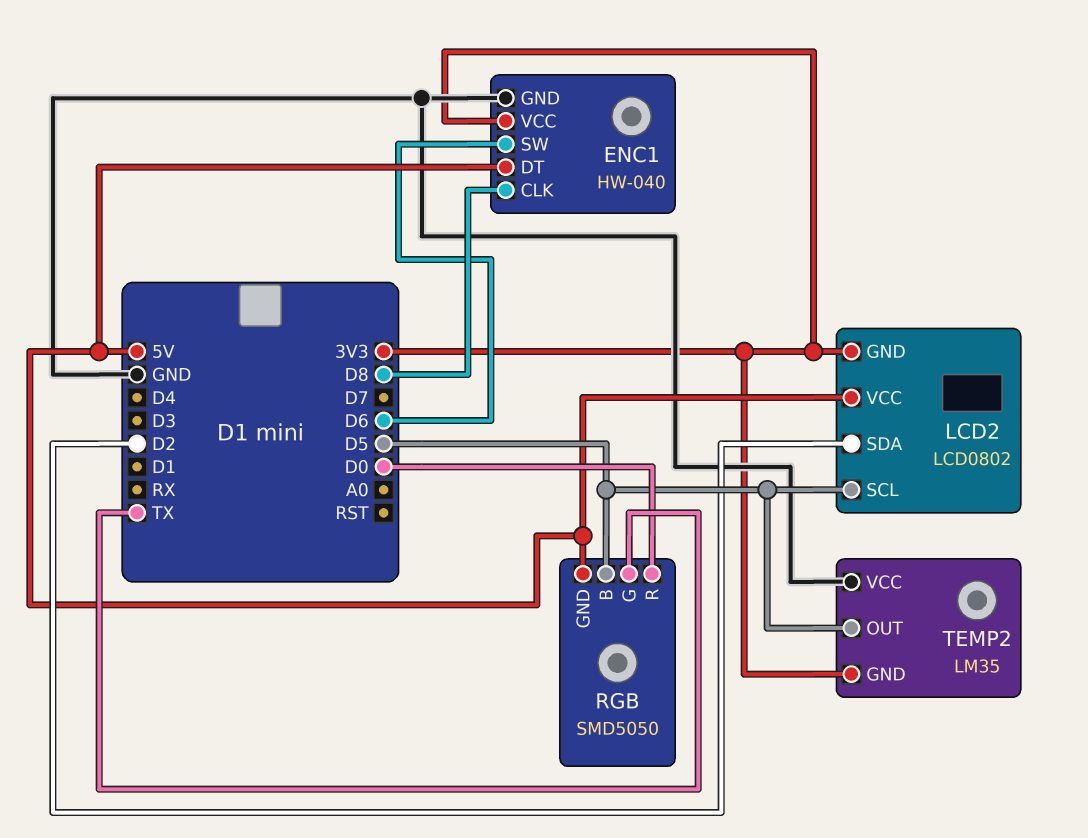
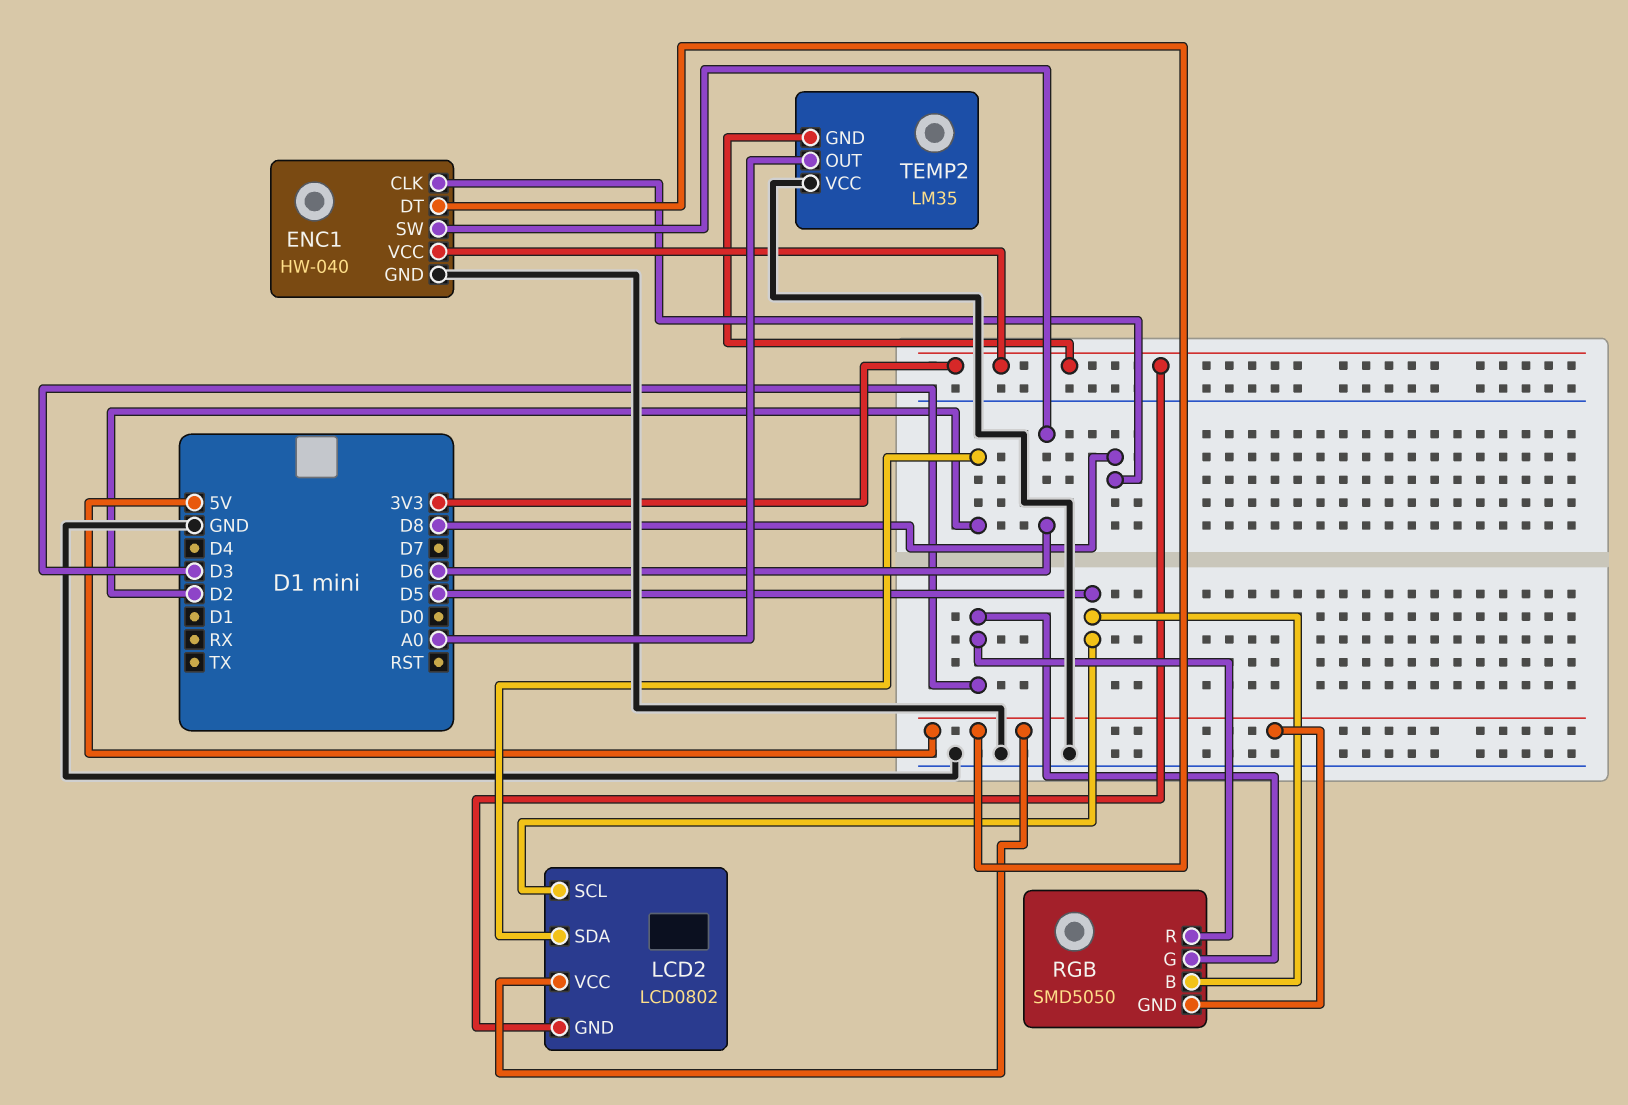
RGB pin G: TX -> D3
RGB pin R: D0 -> D3
TEMP2 pin OUT: D5 -> A0

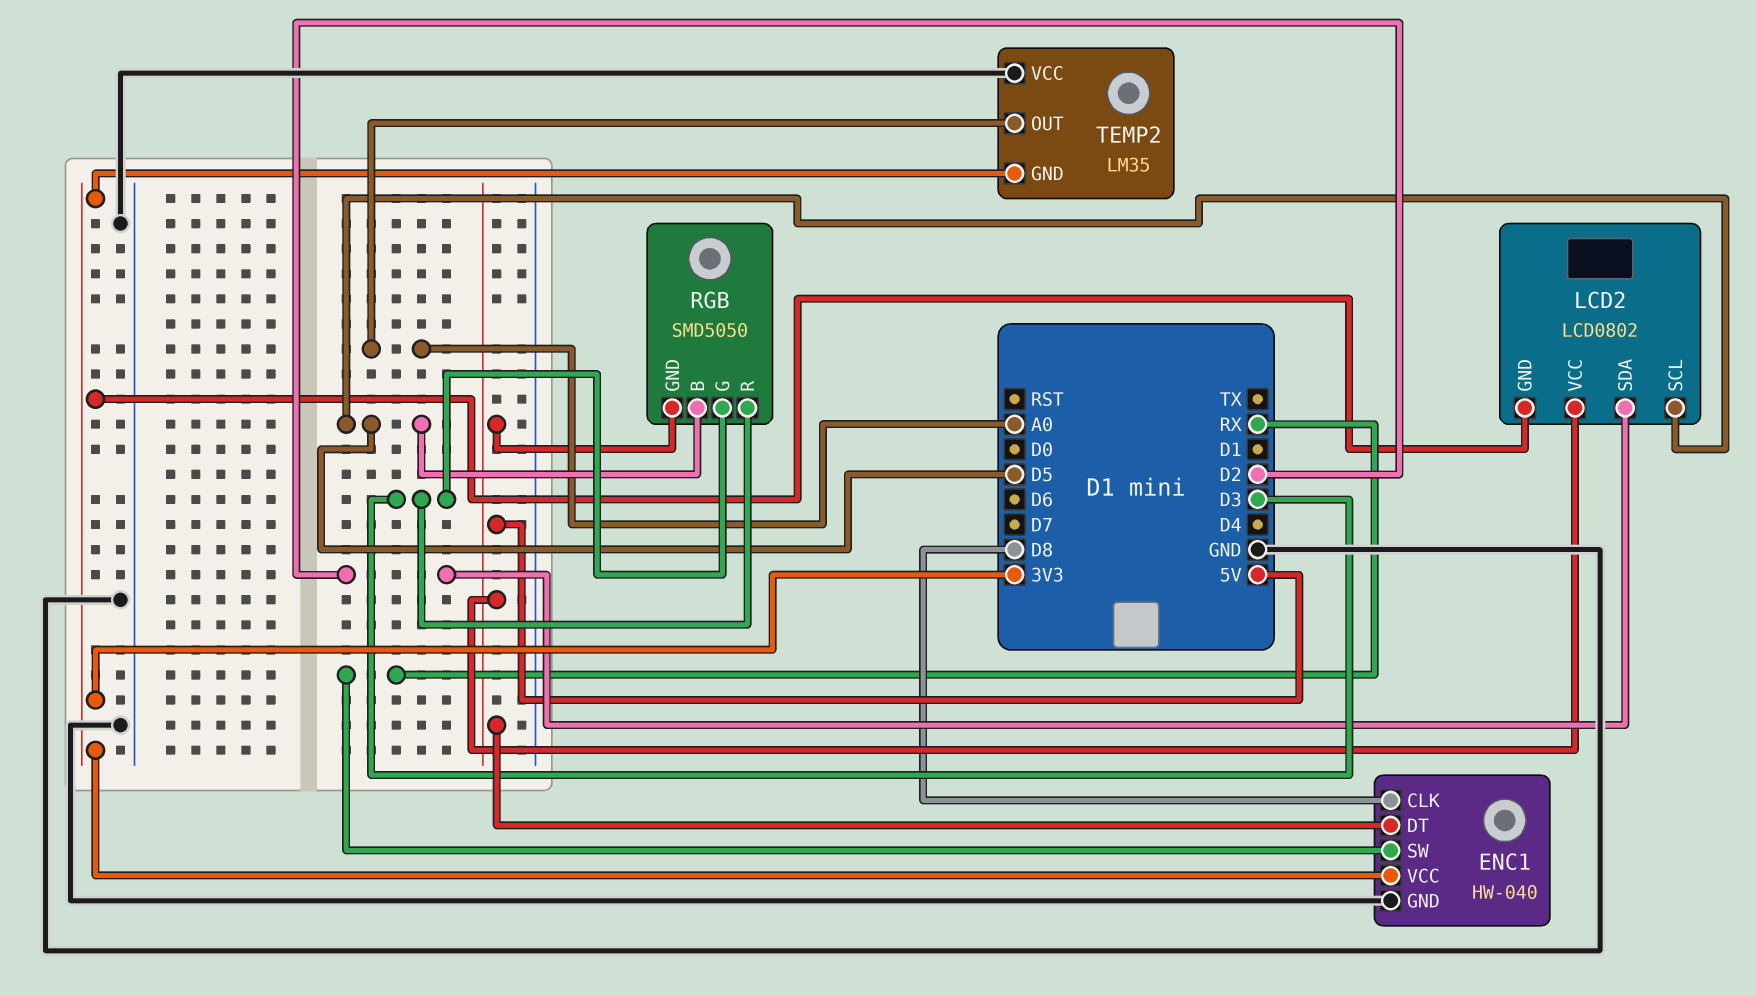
ENC1 pin SW: D6 -> RX

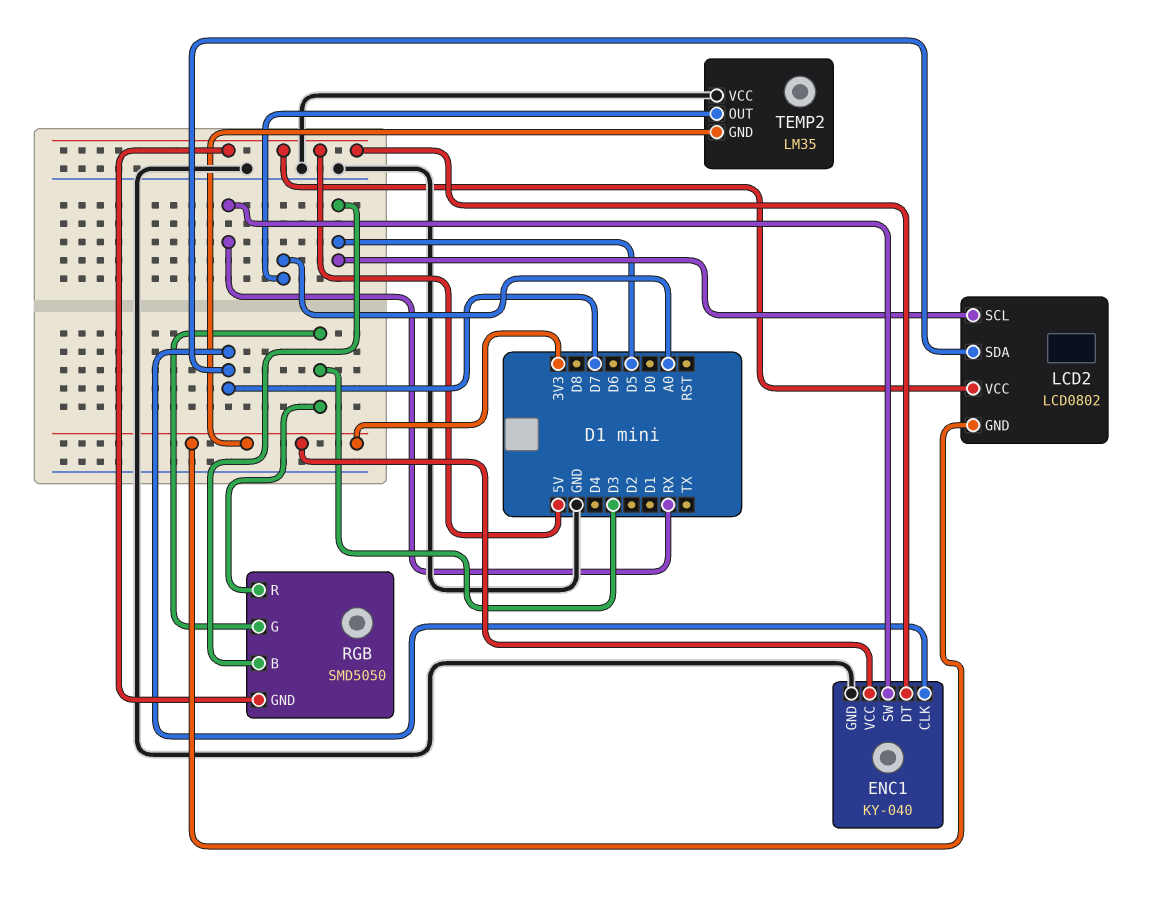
ENC1: HW-040 -> KY-040
ENC1 pin CLK: D8 -> D7
LCD2 pin SDA: D2 -> D7

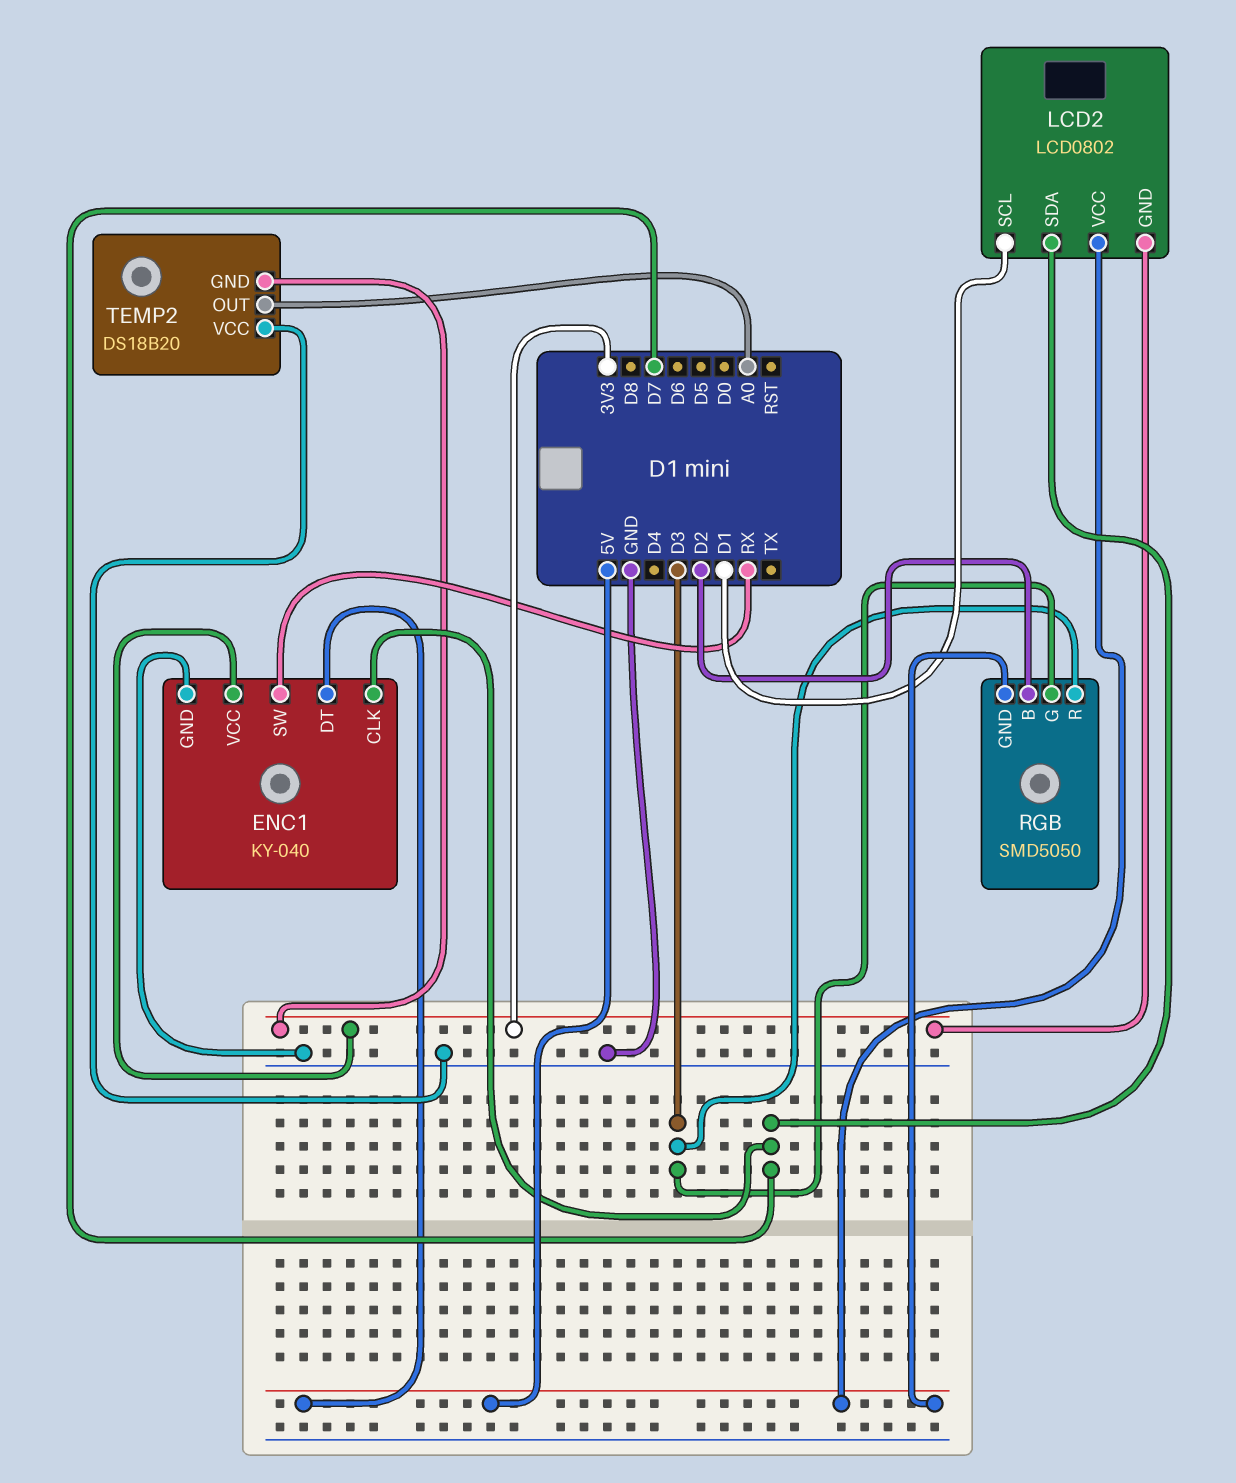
LCD2 pin SCL: D5 -> D1
RGB pin B: D5 -> D2
TEMP2: LM35 -> DS18B20

